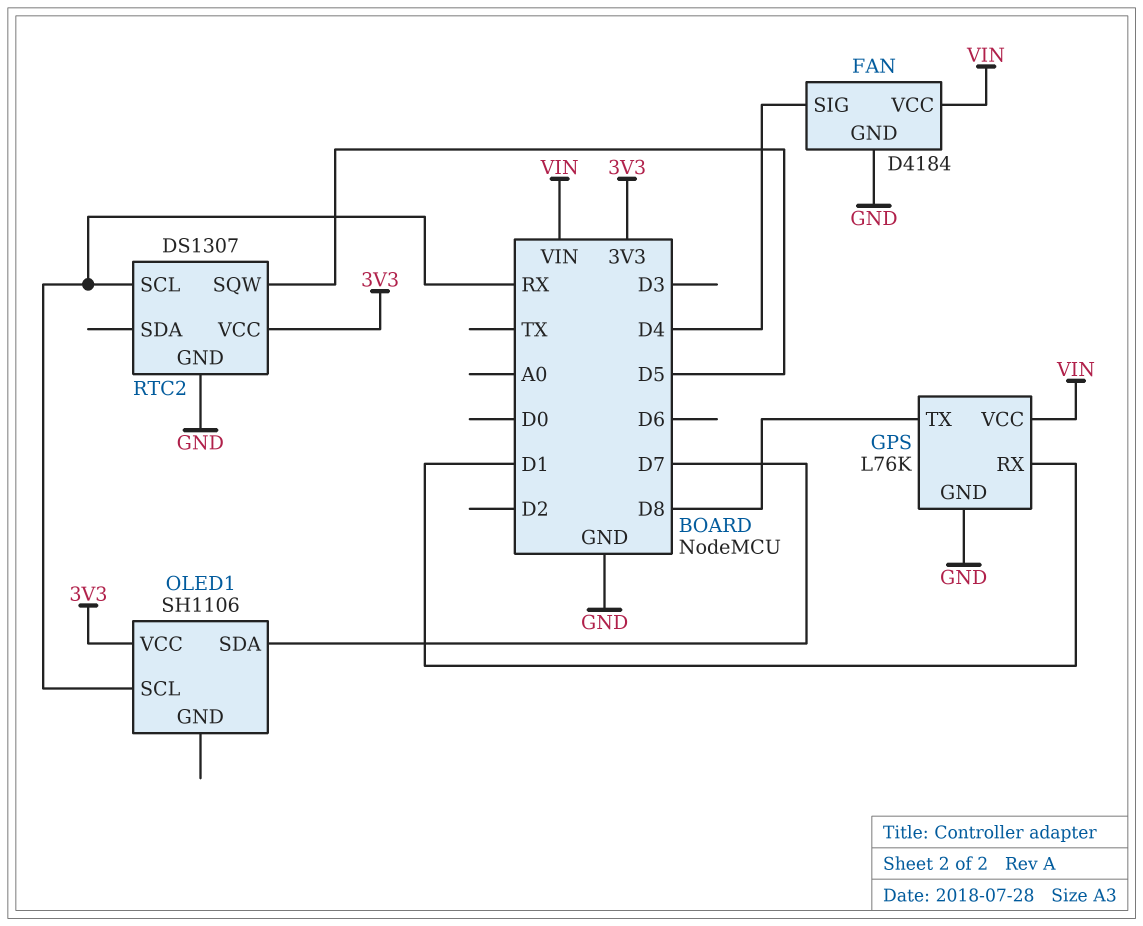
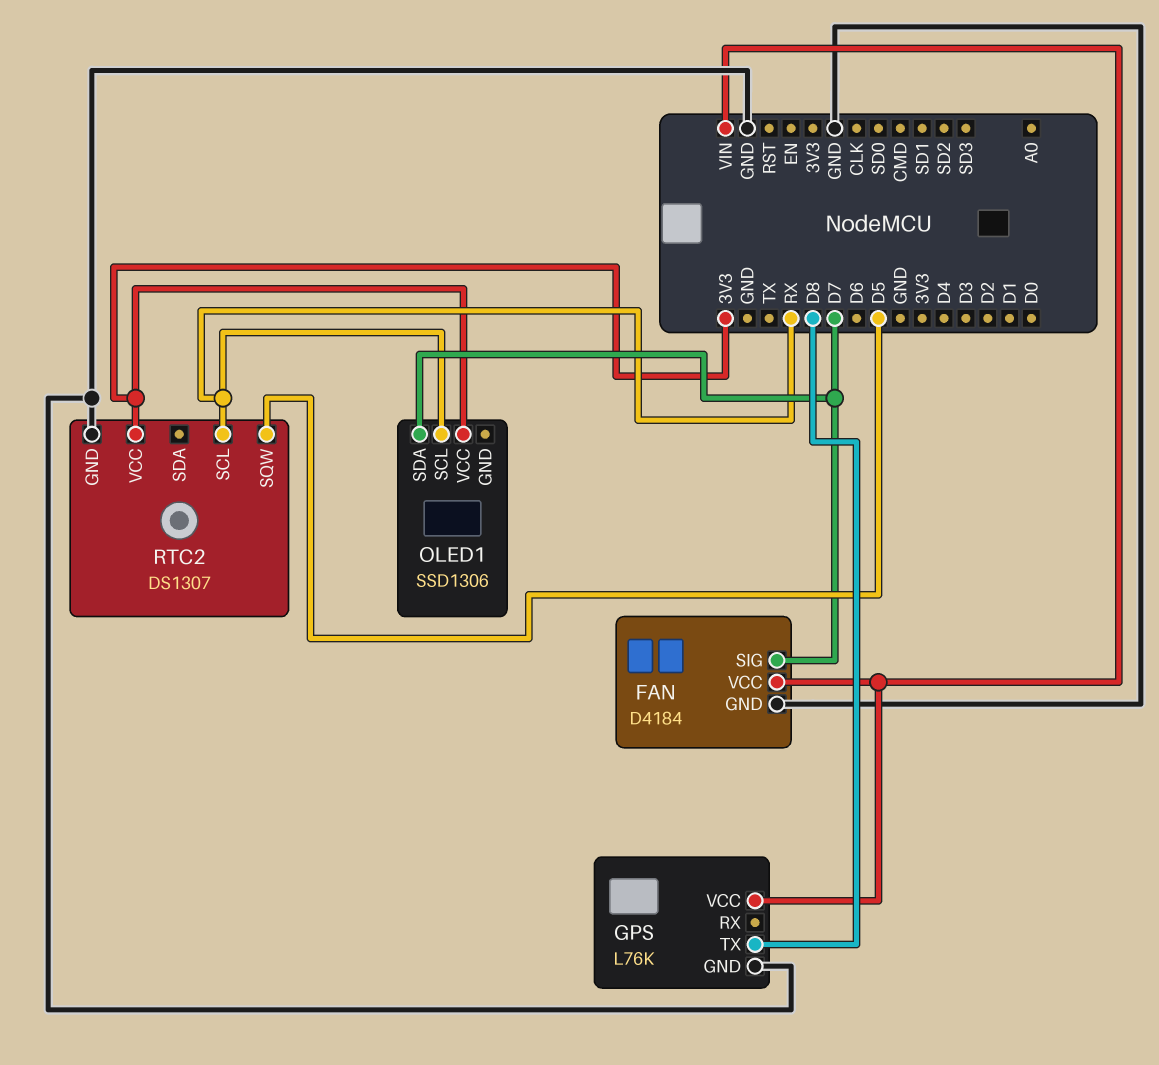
FAN pin SIG: D4 -> D7
GPS pin RX: D1 -> none
OLED1: SH1106 -> SSD1306

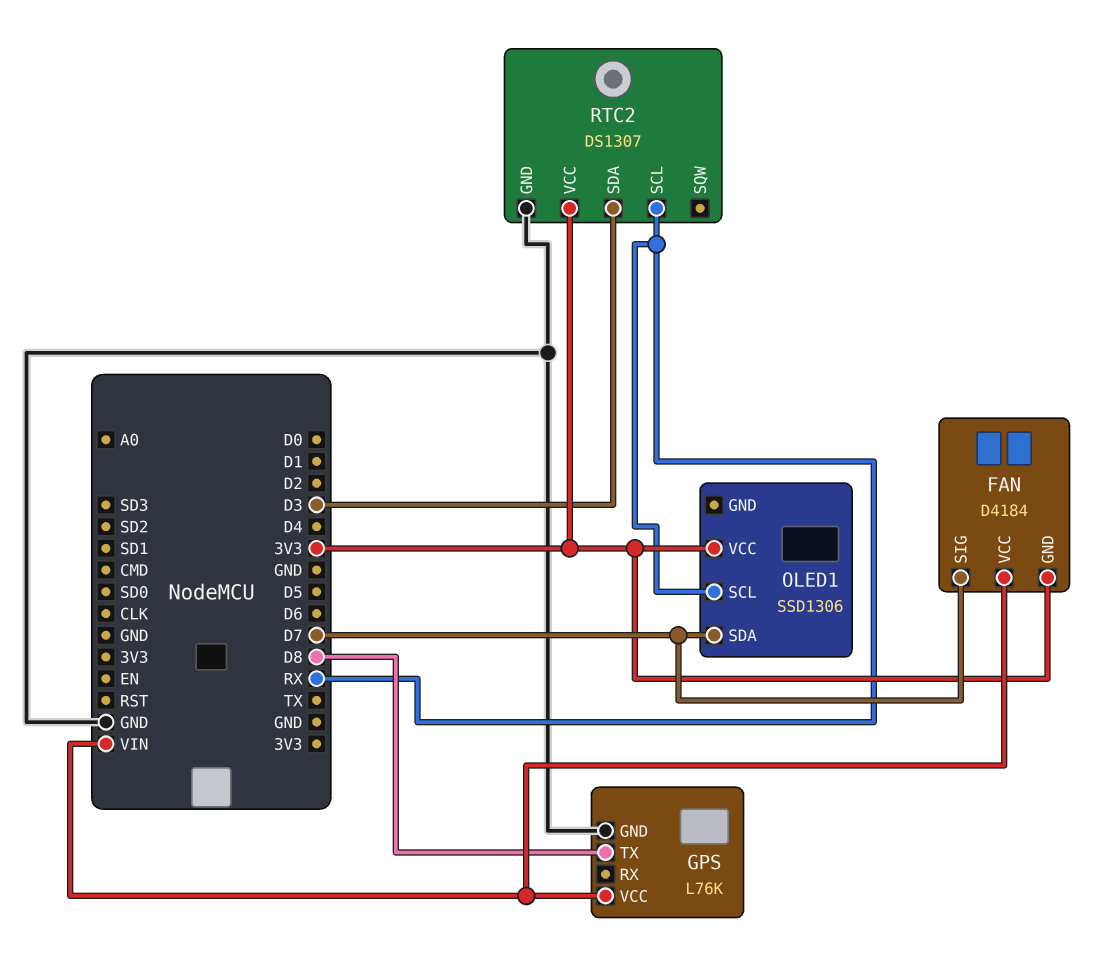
FAN pin GND: GND -> 3V3
RTC2 pin SDA: none -> D3
RTC2 pin SQW: D5 -> none

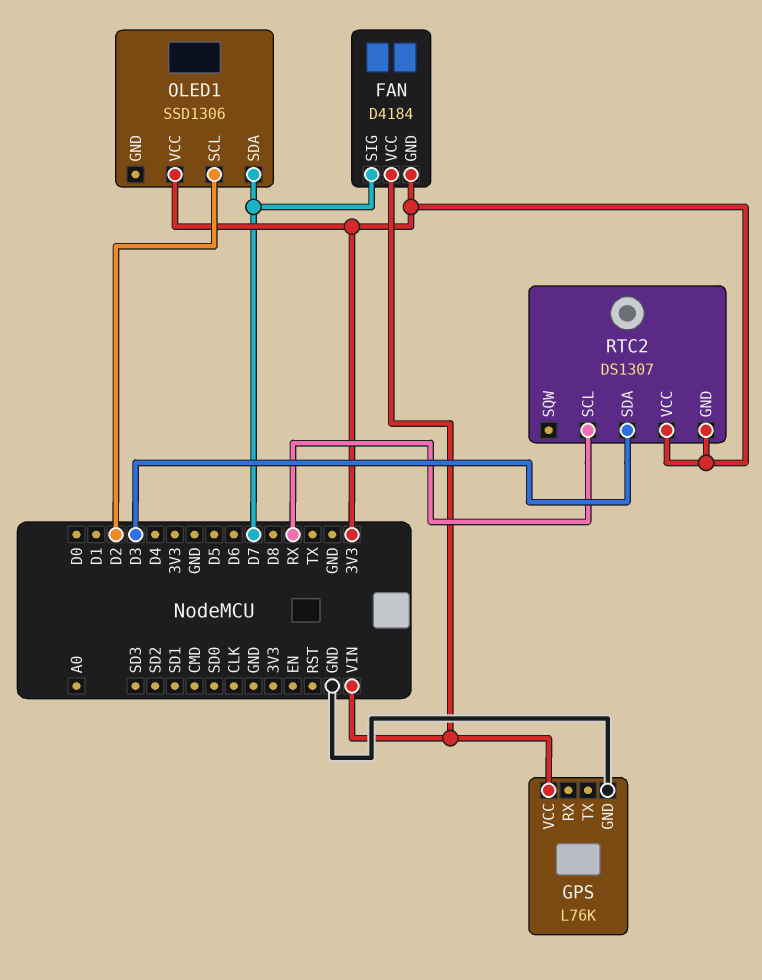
GPS pin TX: D8 -> none
OLED1 pin SCL: RX -> D2
RTC2 pin GND: GND -> 3V3

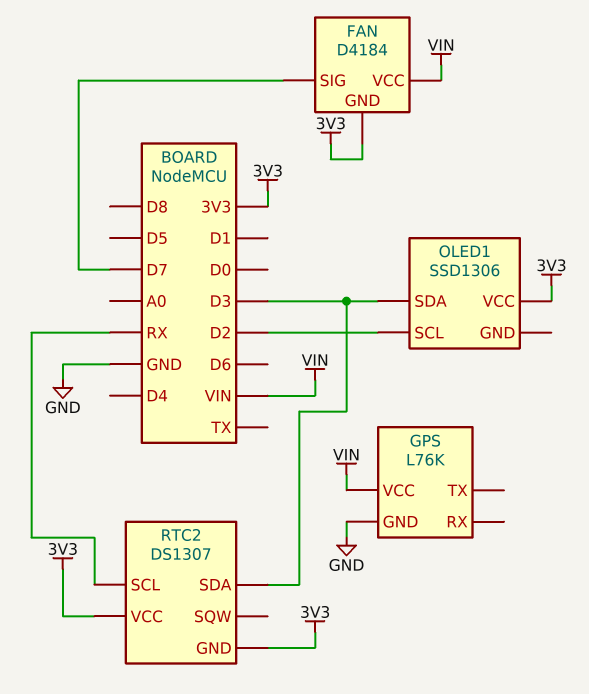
OLED1 pin SDA: D7 -> D3

